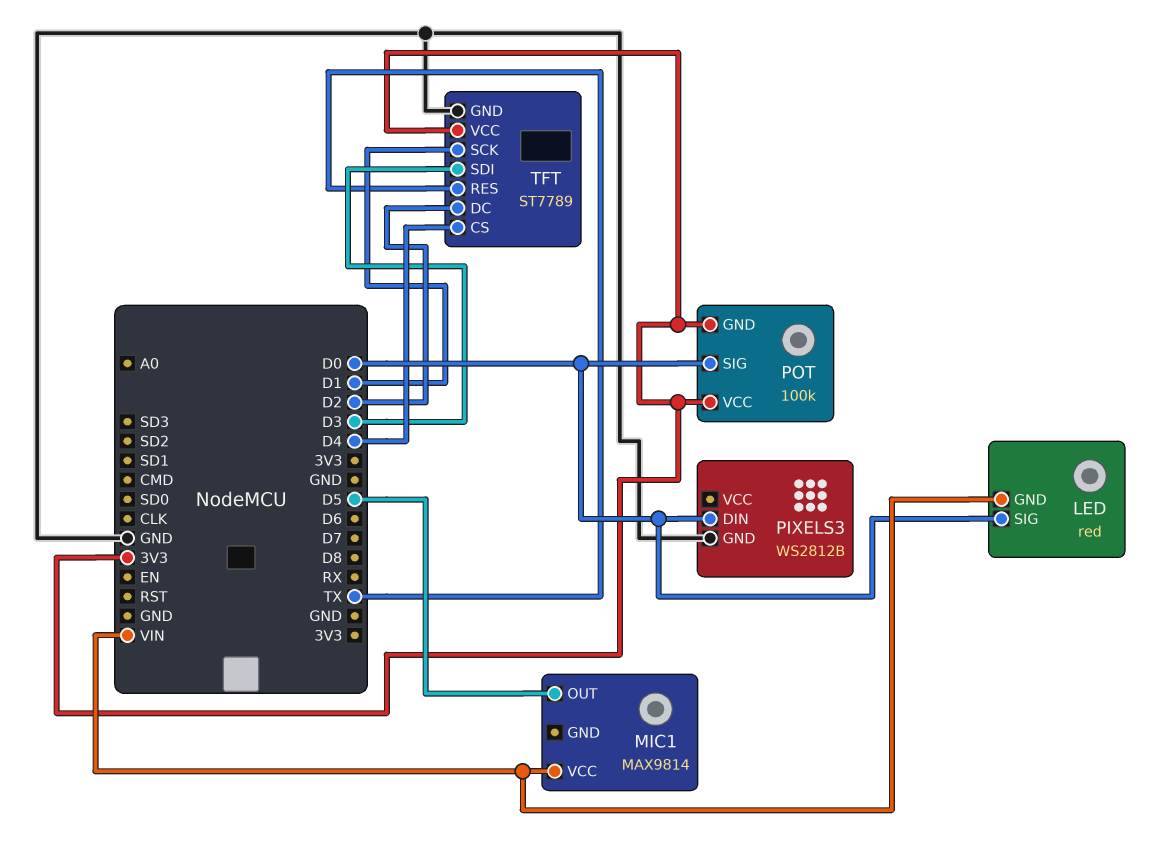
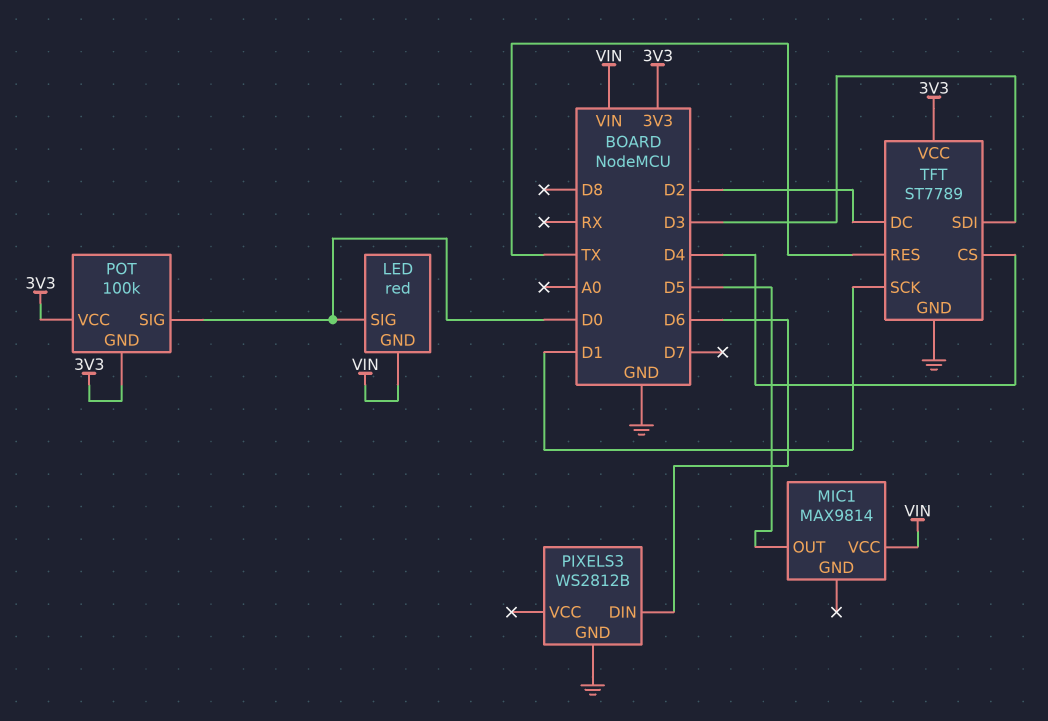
PIXELS3 pin DIN: D0 -> D6

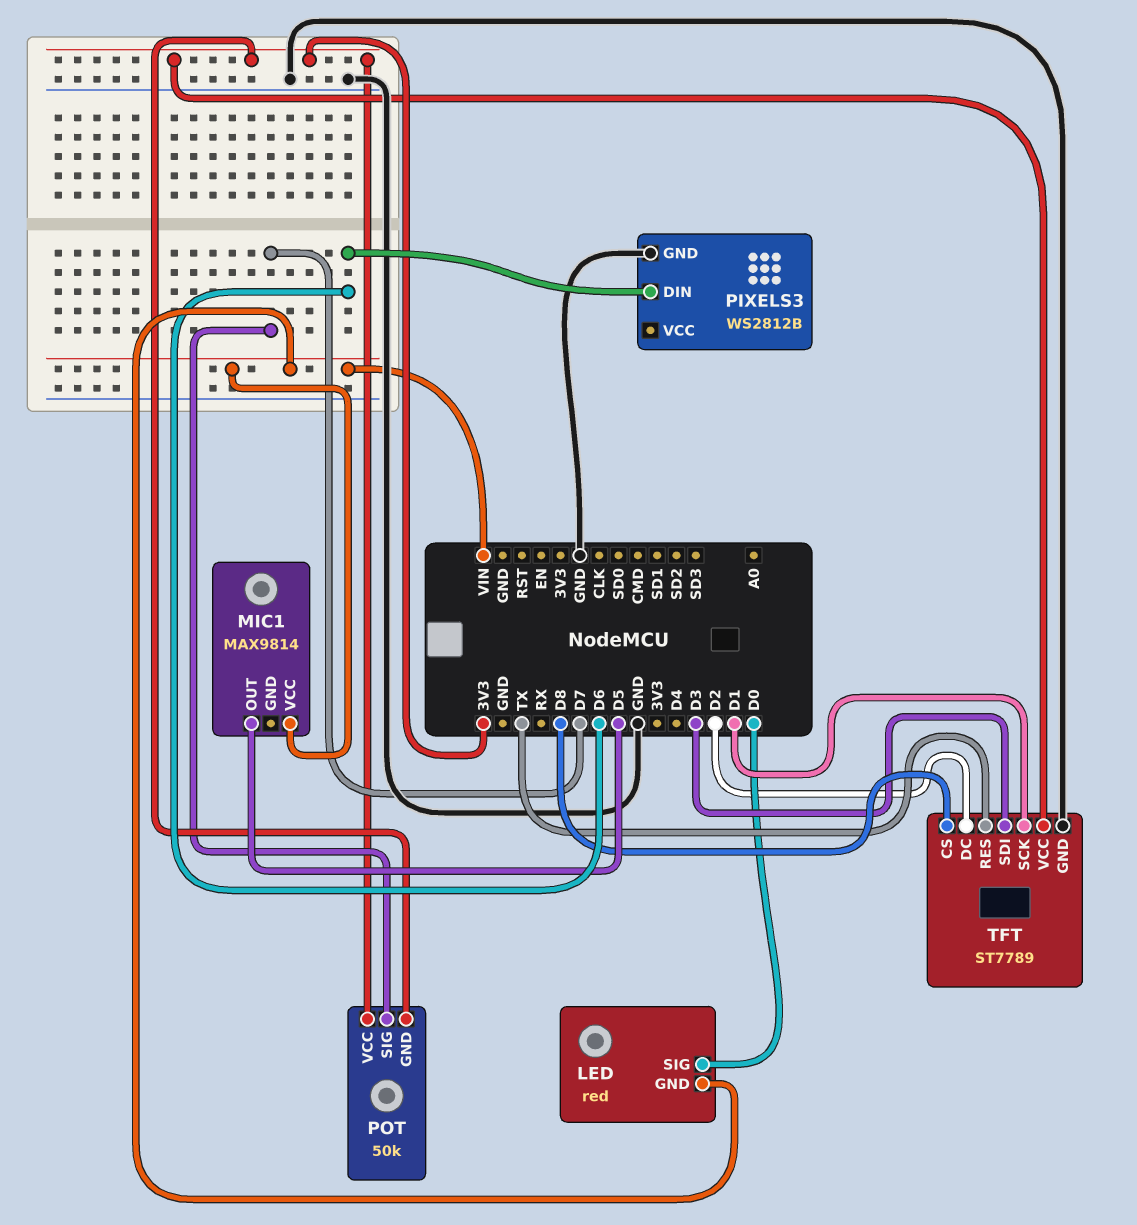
POT: 100k -> 50k
POT pin SIG: D0 -> D7
TFT pin CS: D4 -> D8

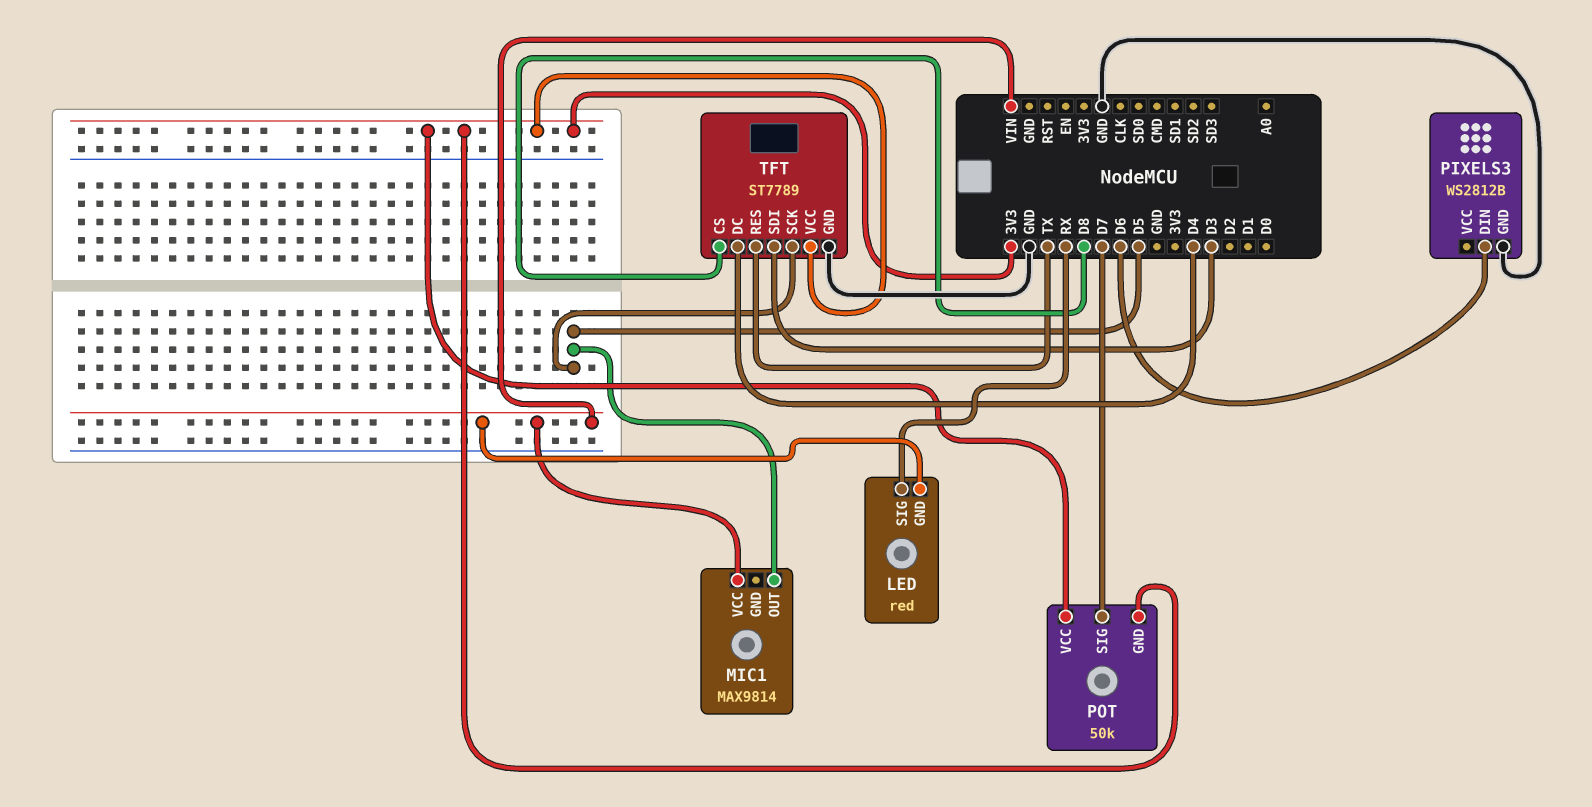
LED pin SIG: D0 -> RX
TFT pin DC: D2 -> D4
TFT pin SCK: D1 -> D5

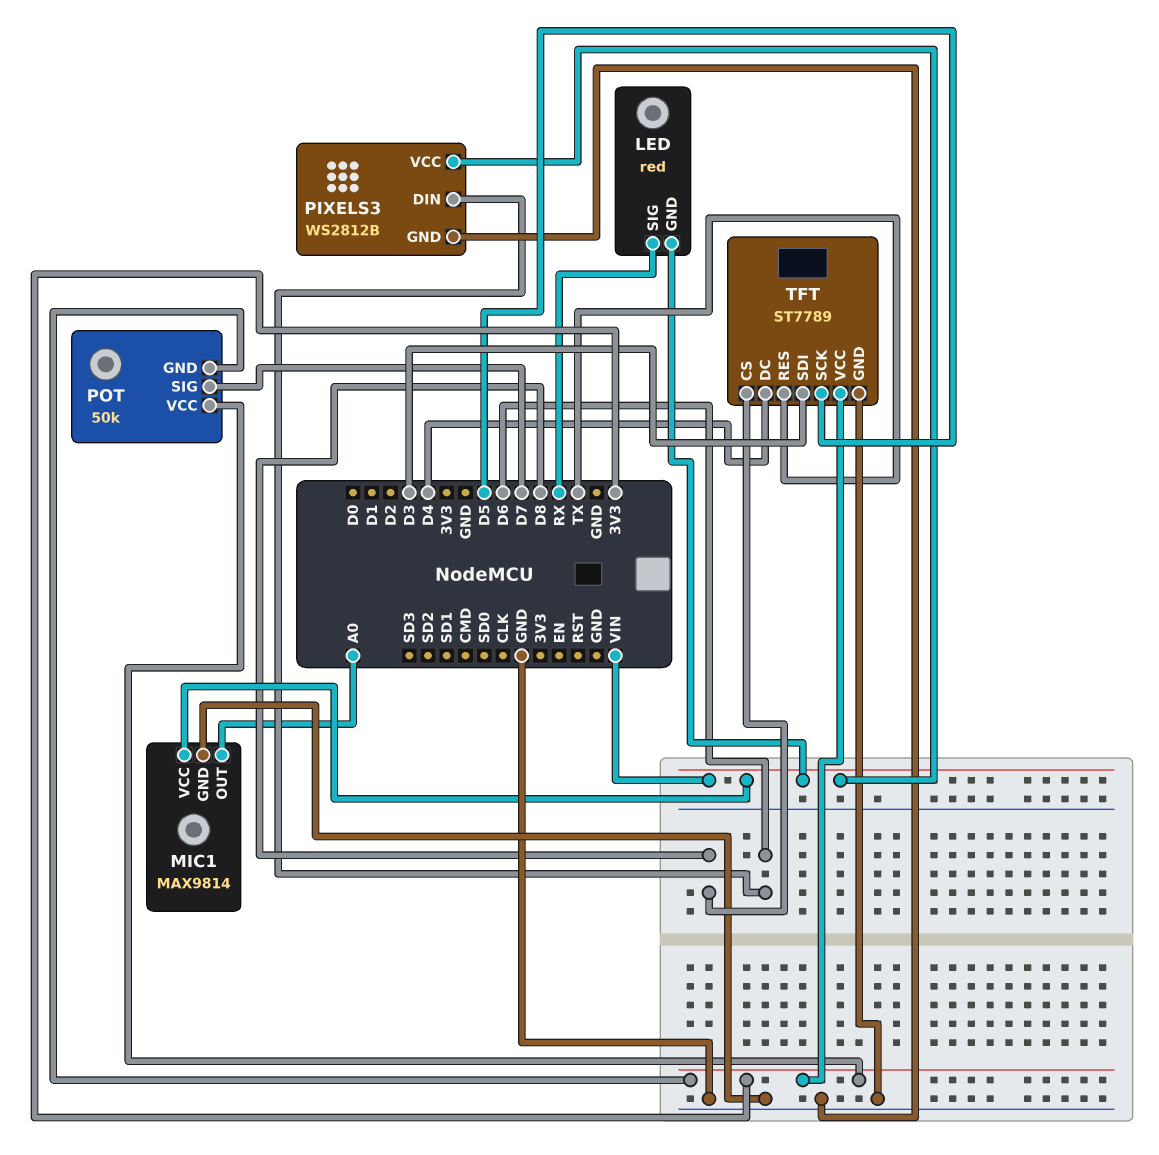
MIC1 pin GND: none -> GND
MIC1 pin OUT: D5 -> A0
PIXELS3 pin VCC: none -> VIN

